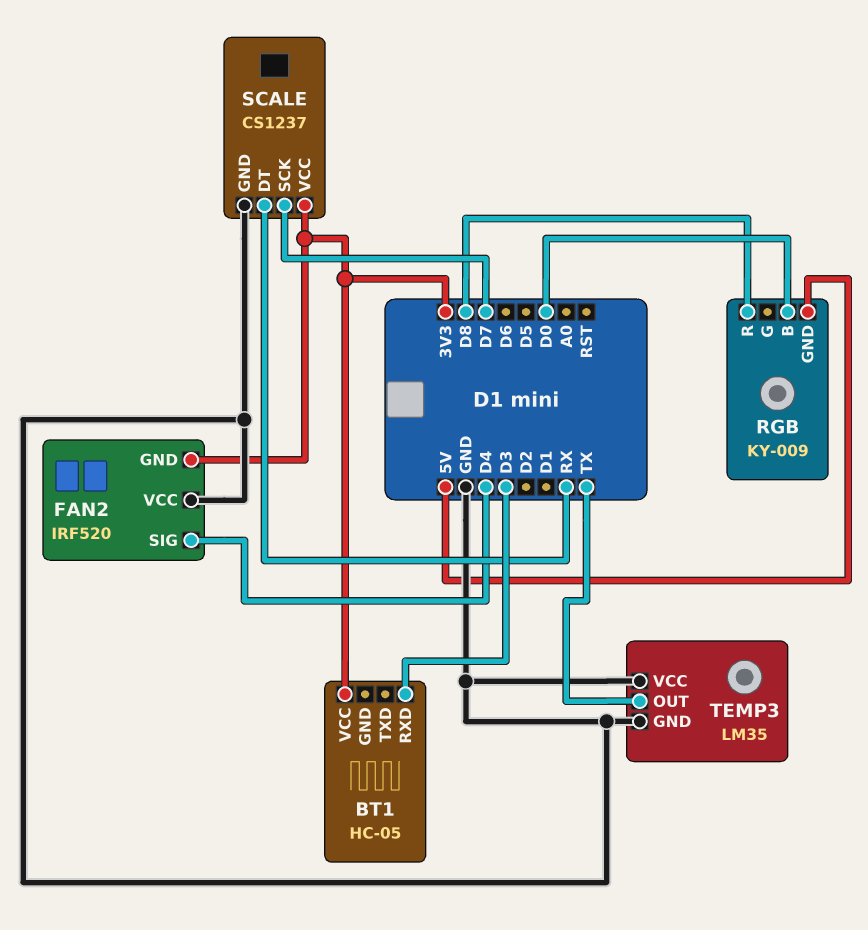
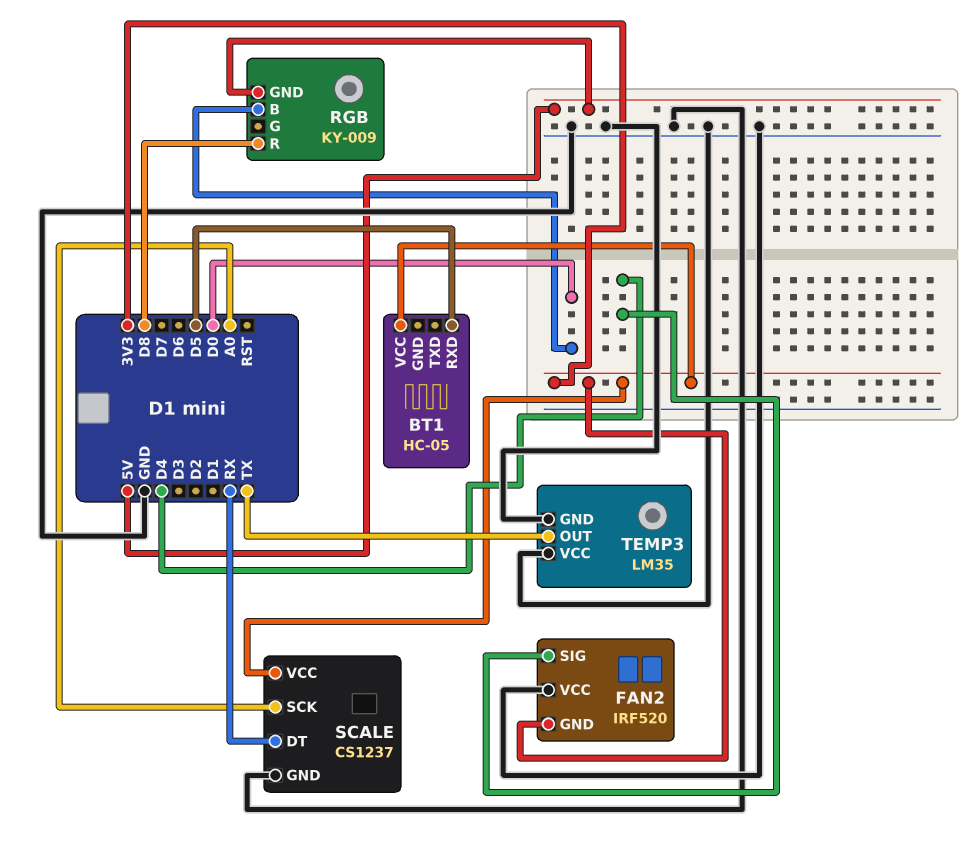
BT1 pin RXD: D3 -> D5
SCALE pin SCK: D7 -> A0

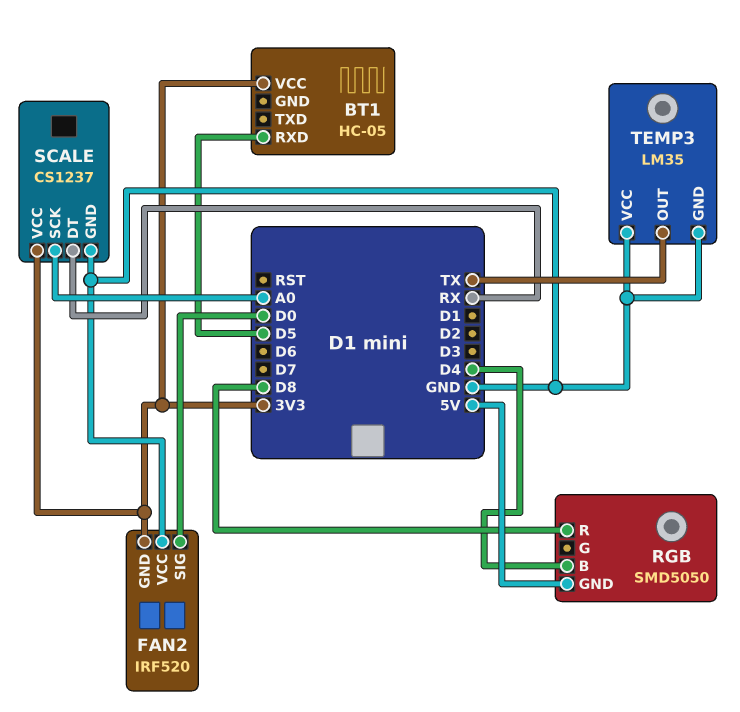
FAN2 pin SIG: D4 -> D0
RGB: KY-009 -> SMD5050
RGB pin B: D0 -> D4

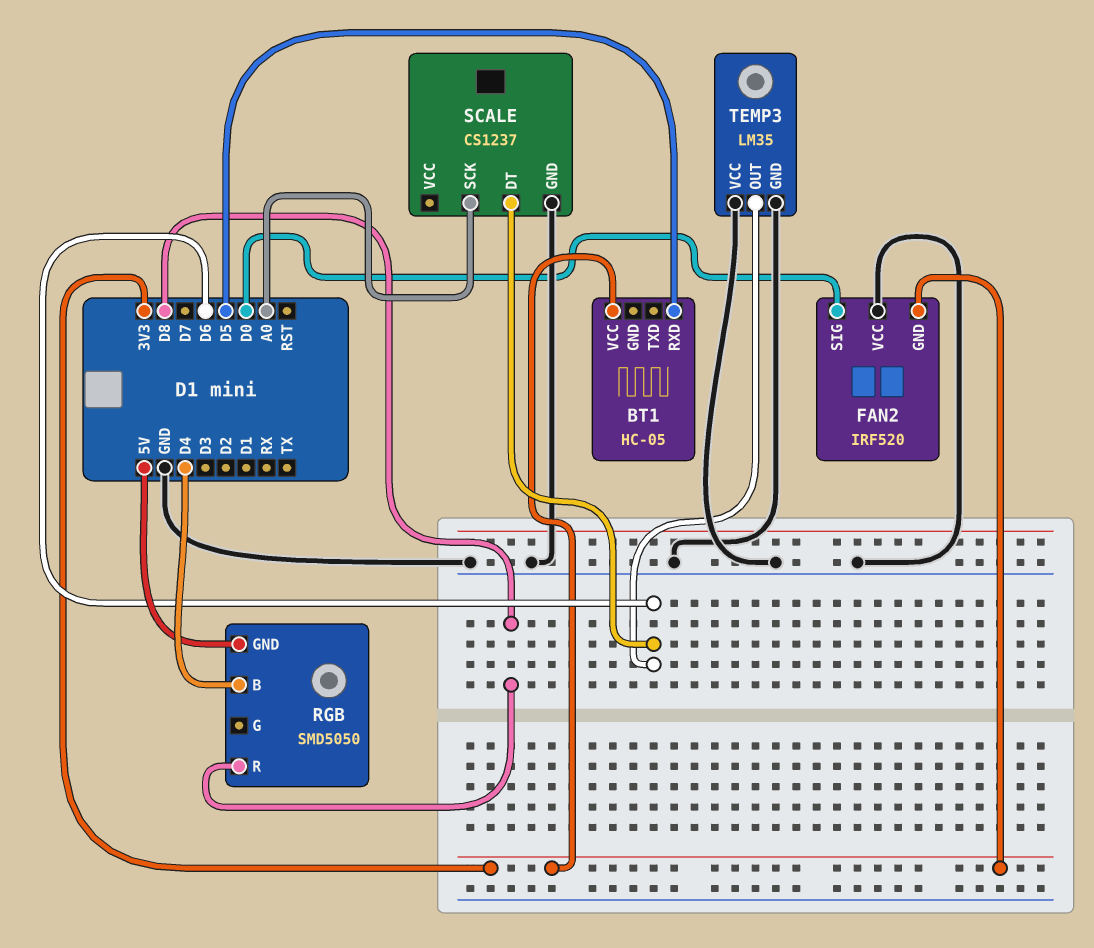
SCALE pin DT: RX -> D6
SCALE pin VCC: 3V3 -> none
TEMP3 pin OUT: TX -> D6

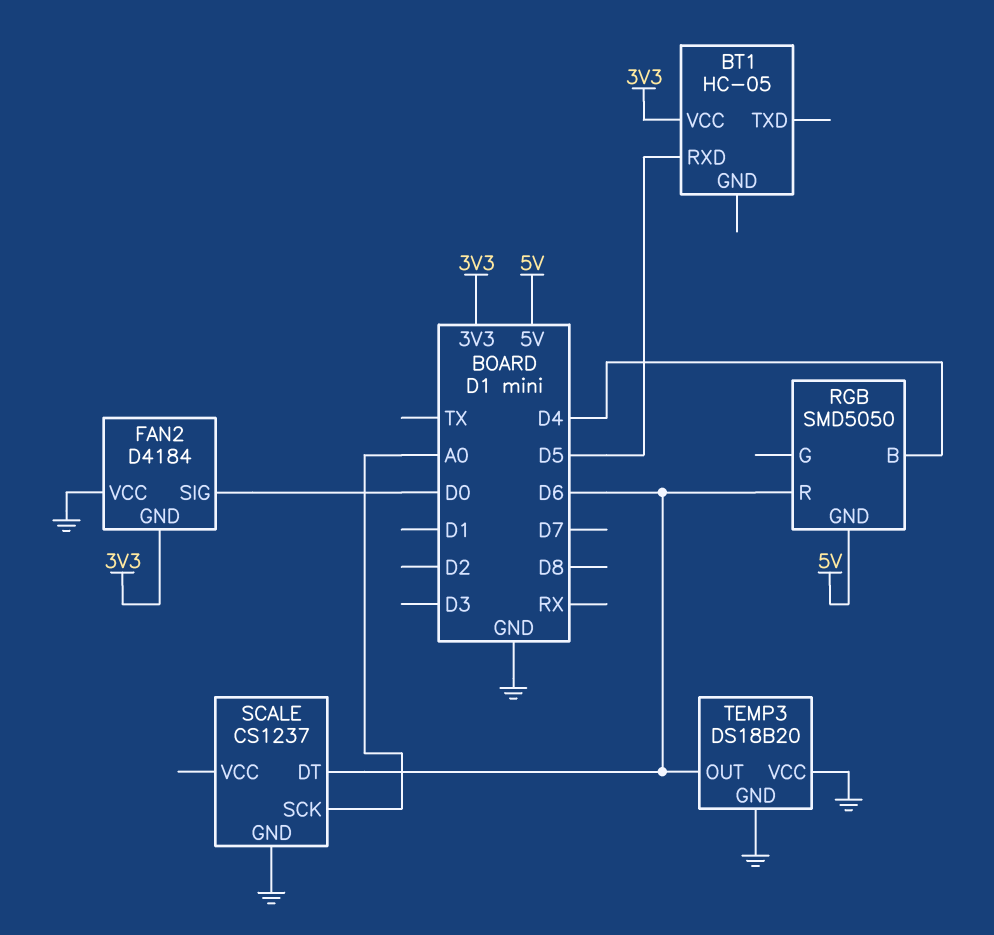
FAN2: IRF520 -> D4184
RGB pin R: D8 -> D6
TEMP3: LM35 -> DS18B20

